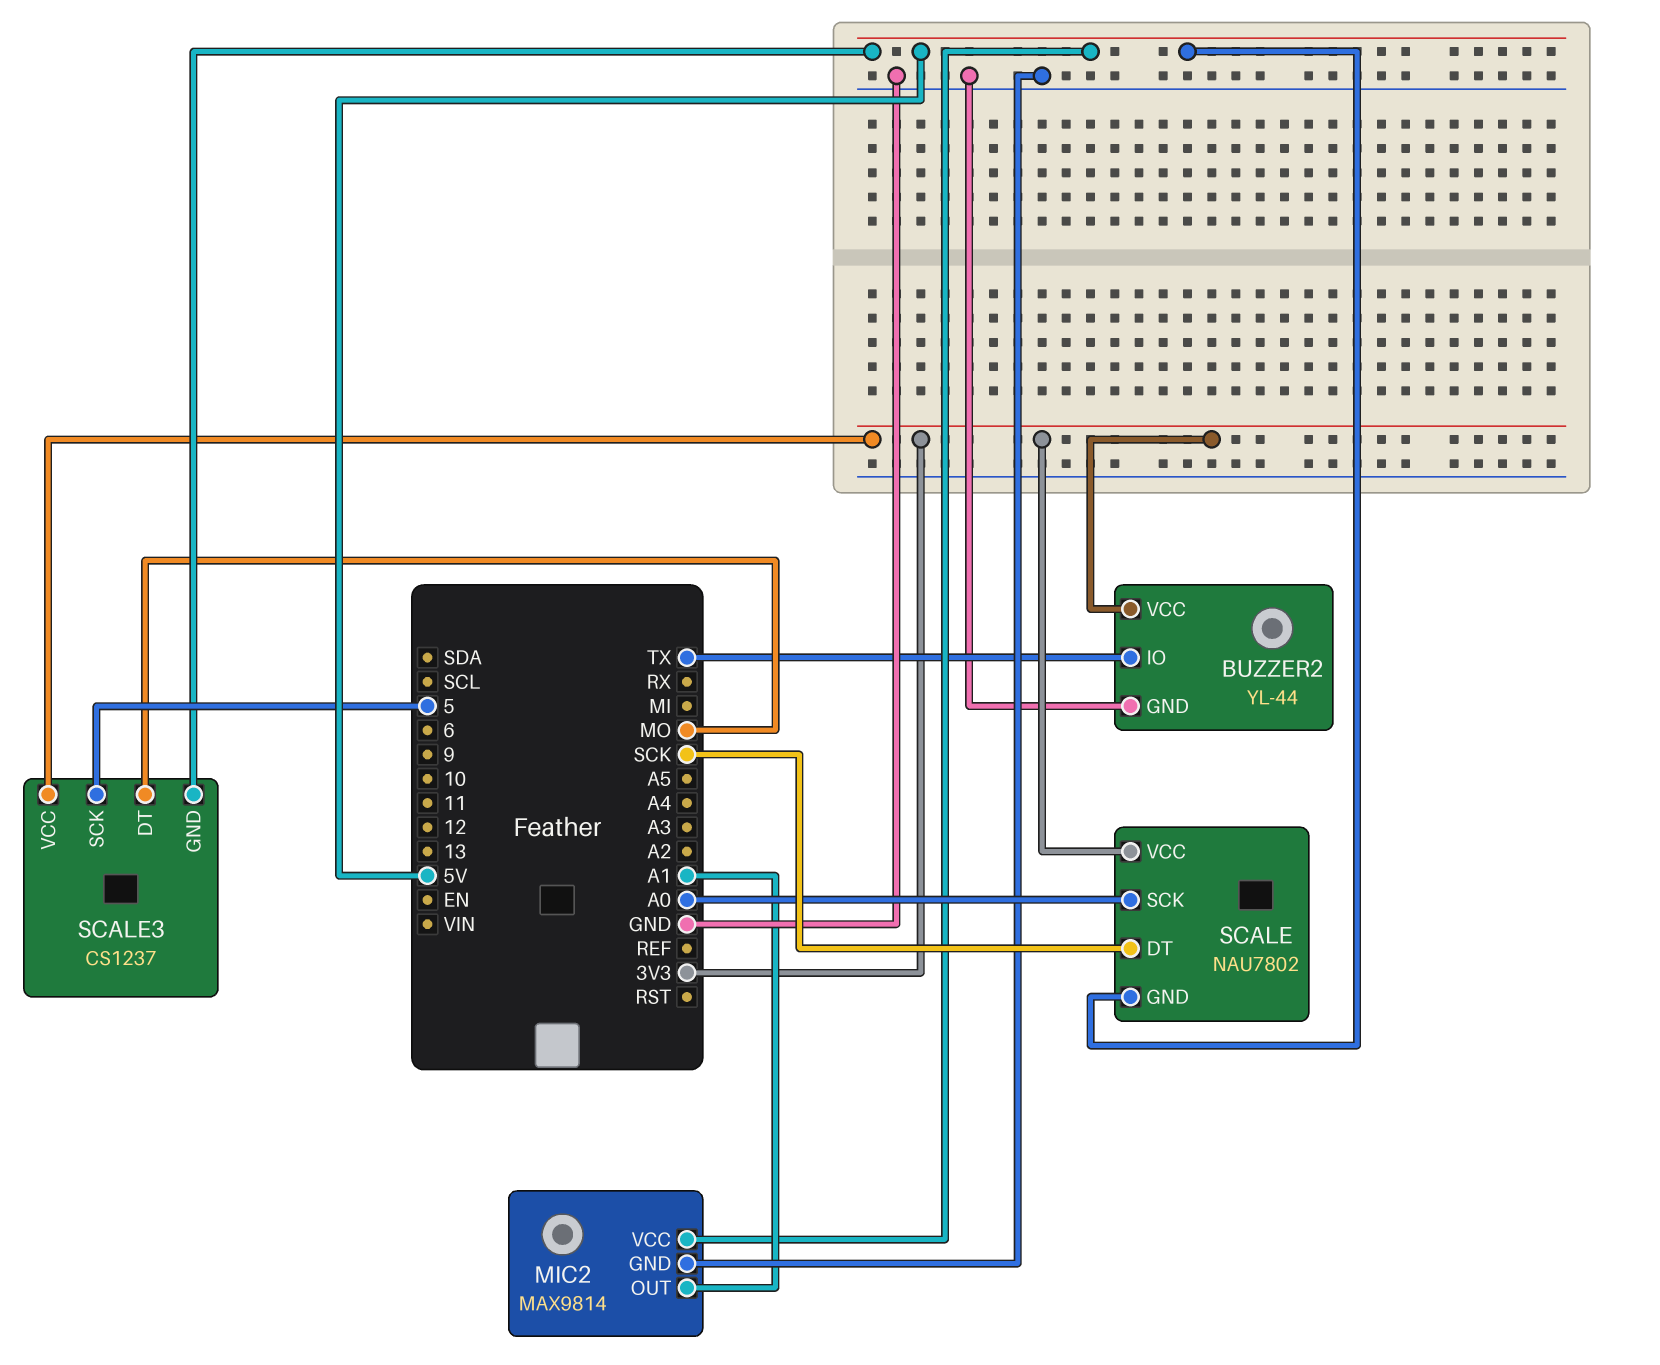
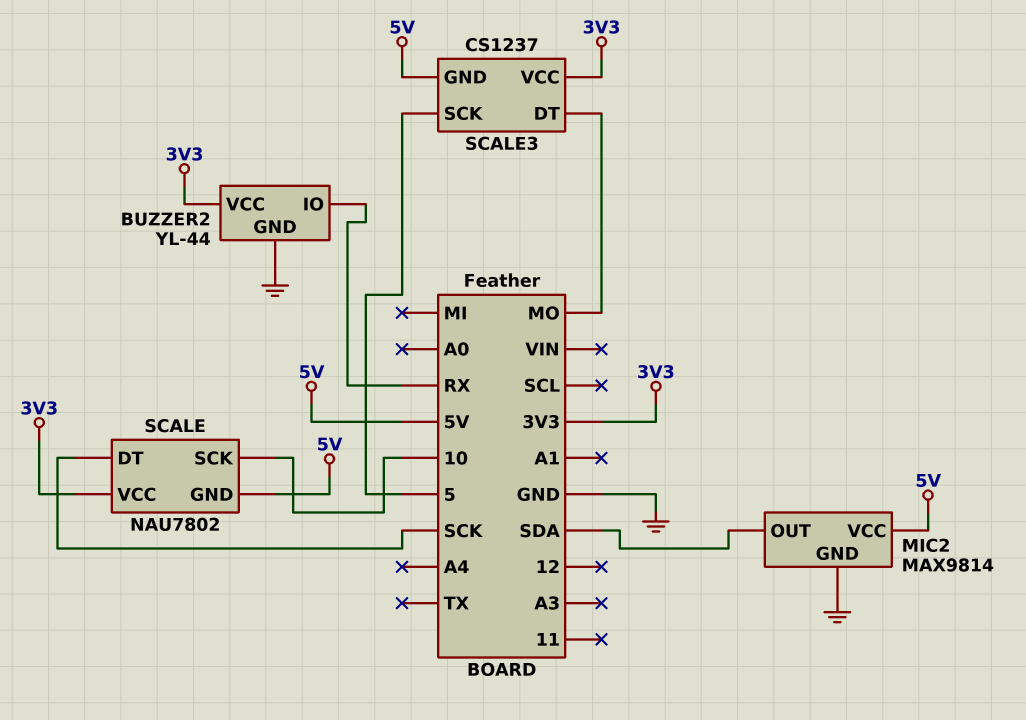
BUZZER2 pin IO: TX -> RX
MIC2 pin OUT: A1 -> SDA
SCALE pin SCK: A0 -> 10

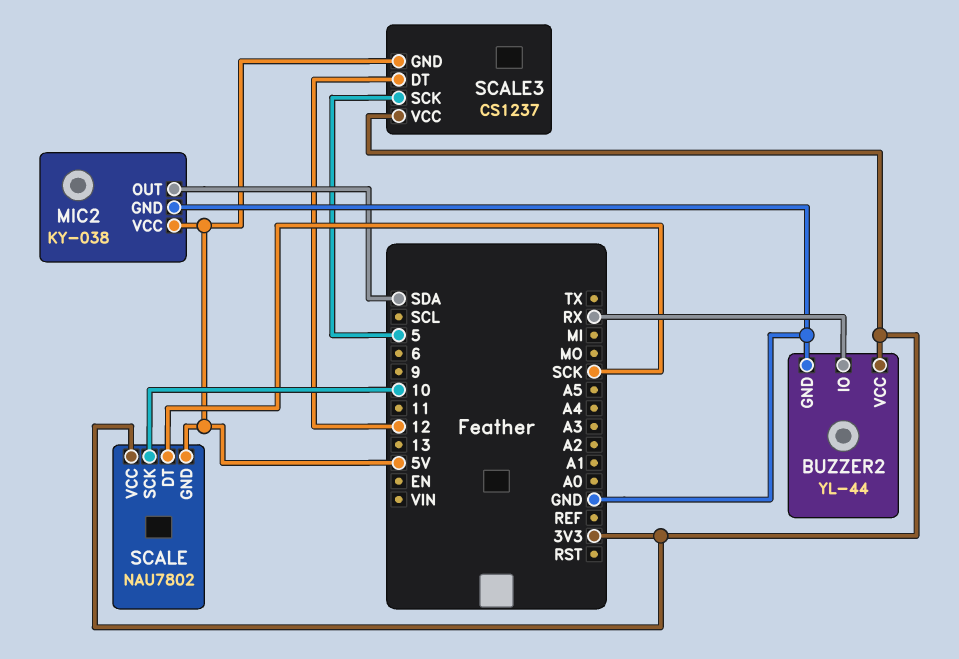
MIC2: MAX9814 -> KY-038
SCALE3 pin DT: MO -> 12

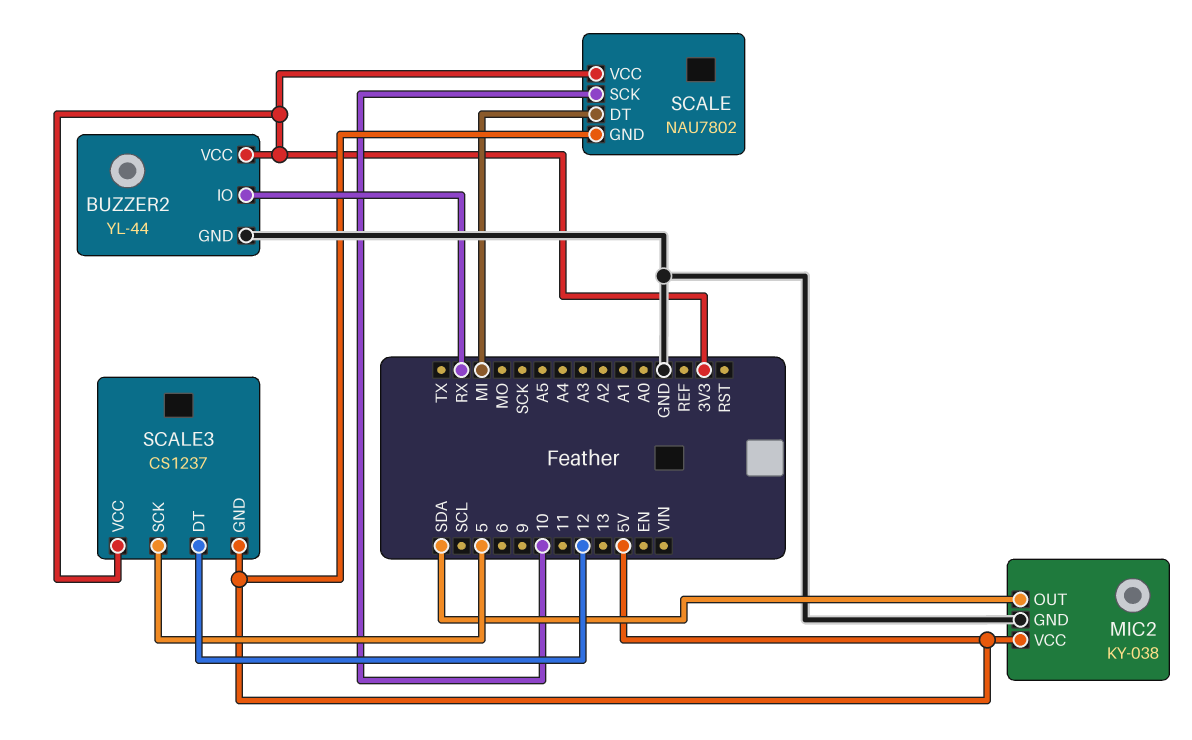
SCALE pin DT: SCK -> MI

